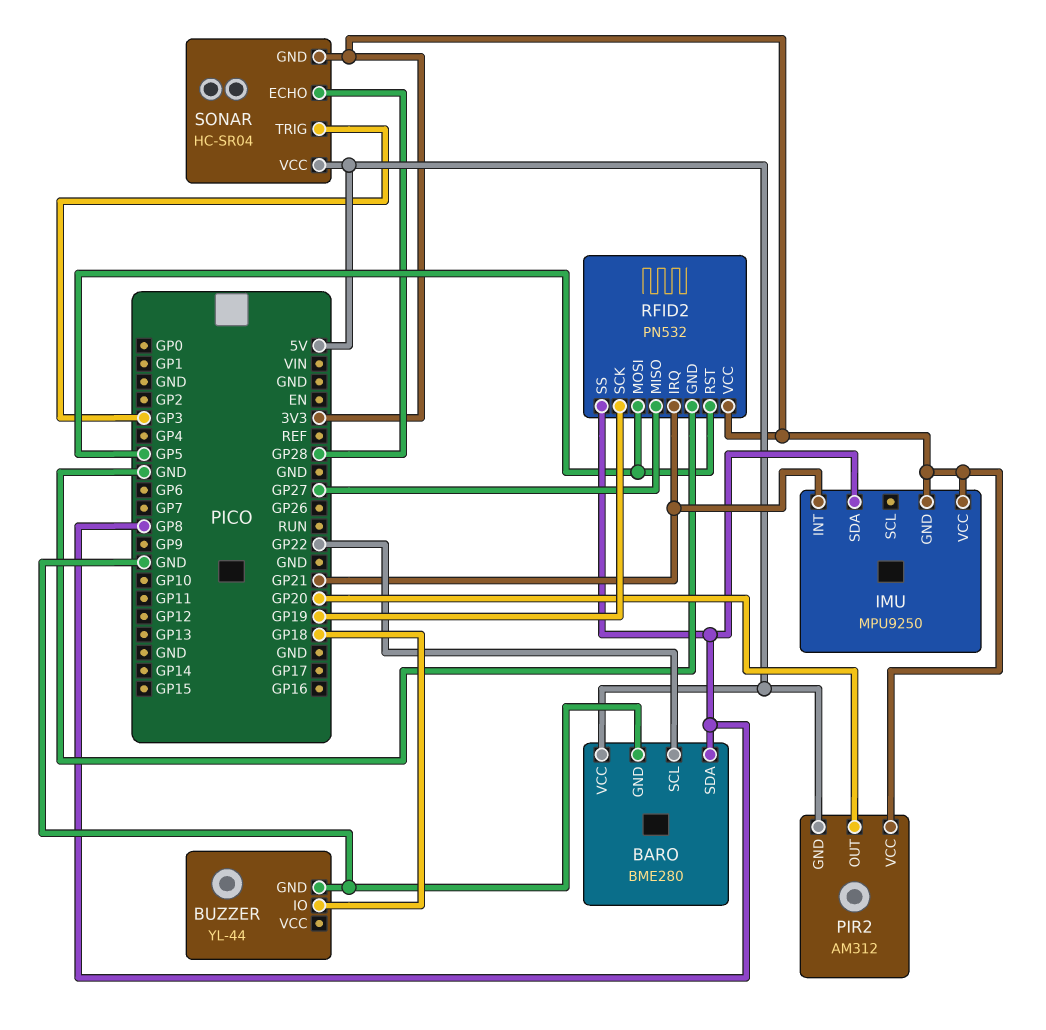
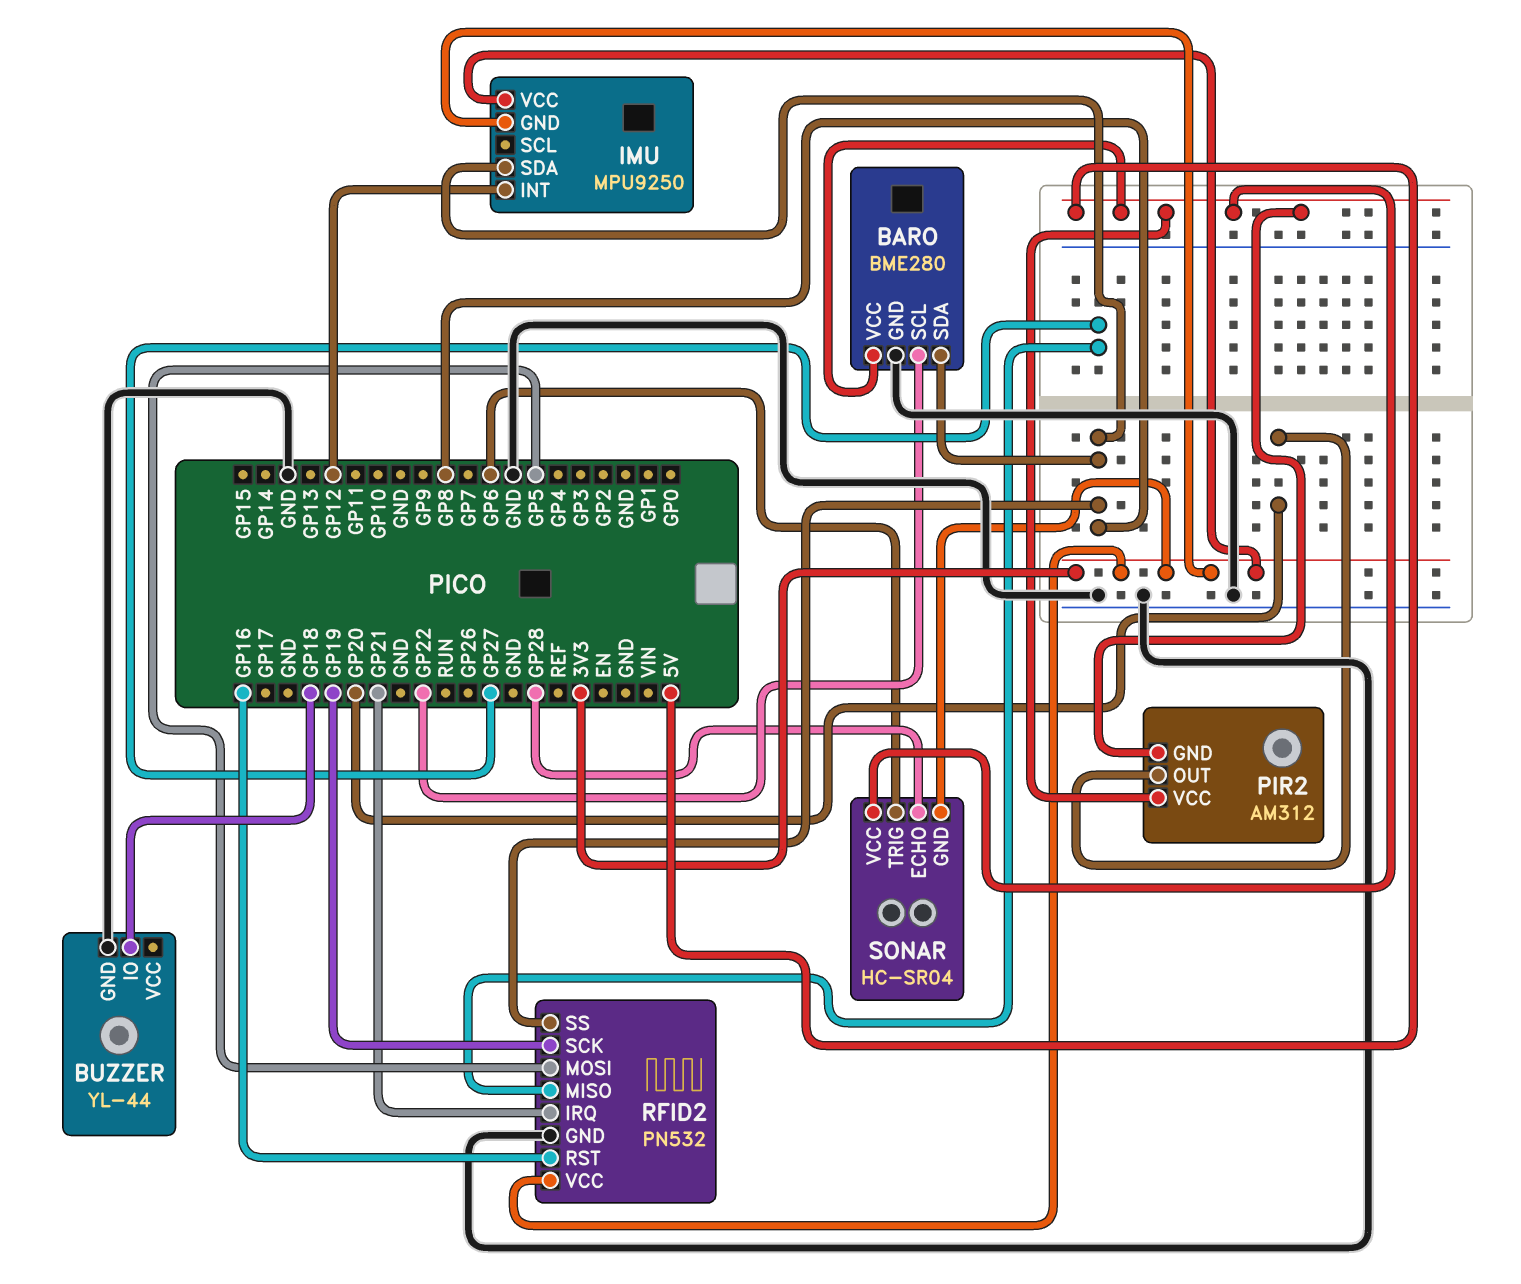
IMU pin INT: GP21 -> GP12
PIR2 pin VCC: 3V3 -> 5V
RFID2 pin RST: GP5 -> GP16
SONAR pin TRIG: GP3 -> GP6

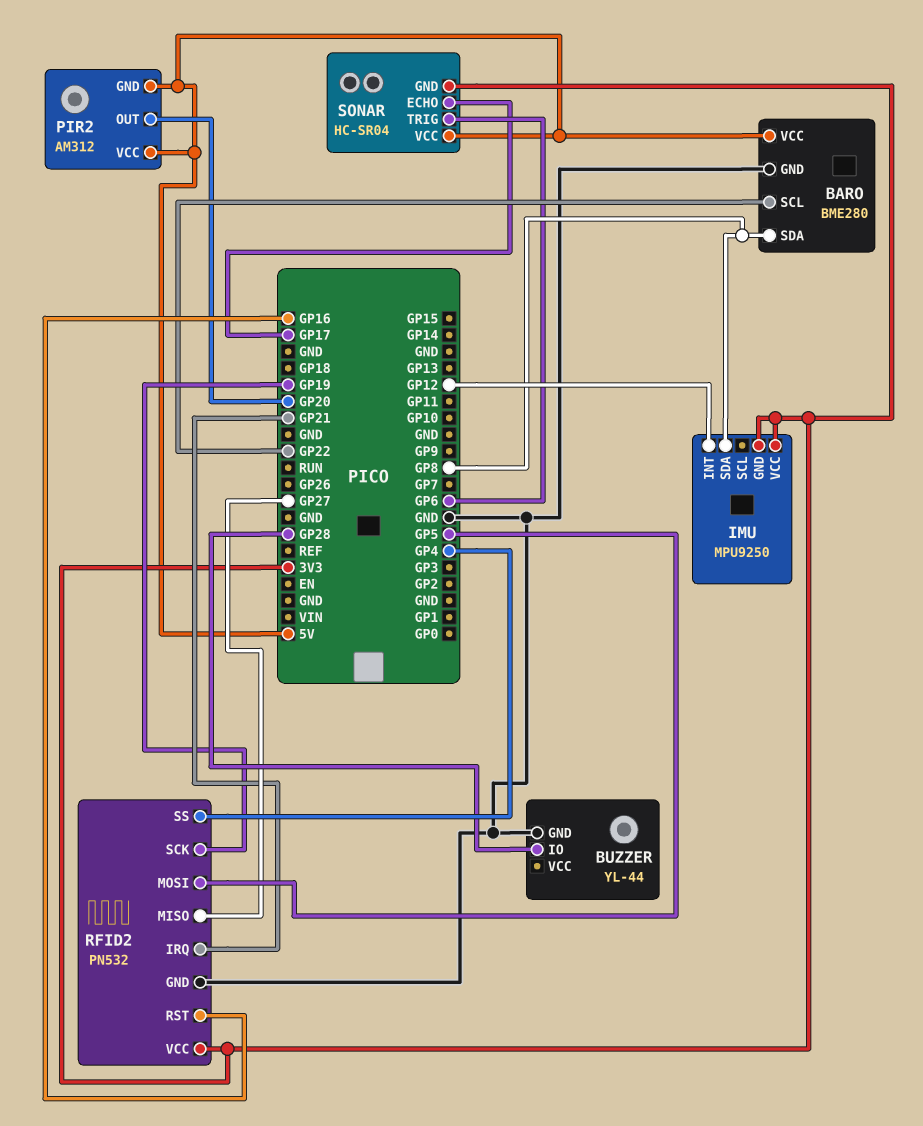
BUZZER pin IO: GP18 -> GP28
RFID2 pin SS: GP8 -> GP4
SONAR pin ECHO: GP28 -> GP17

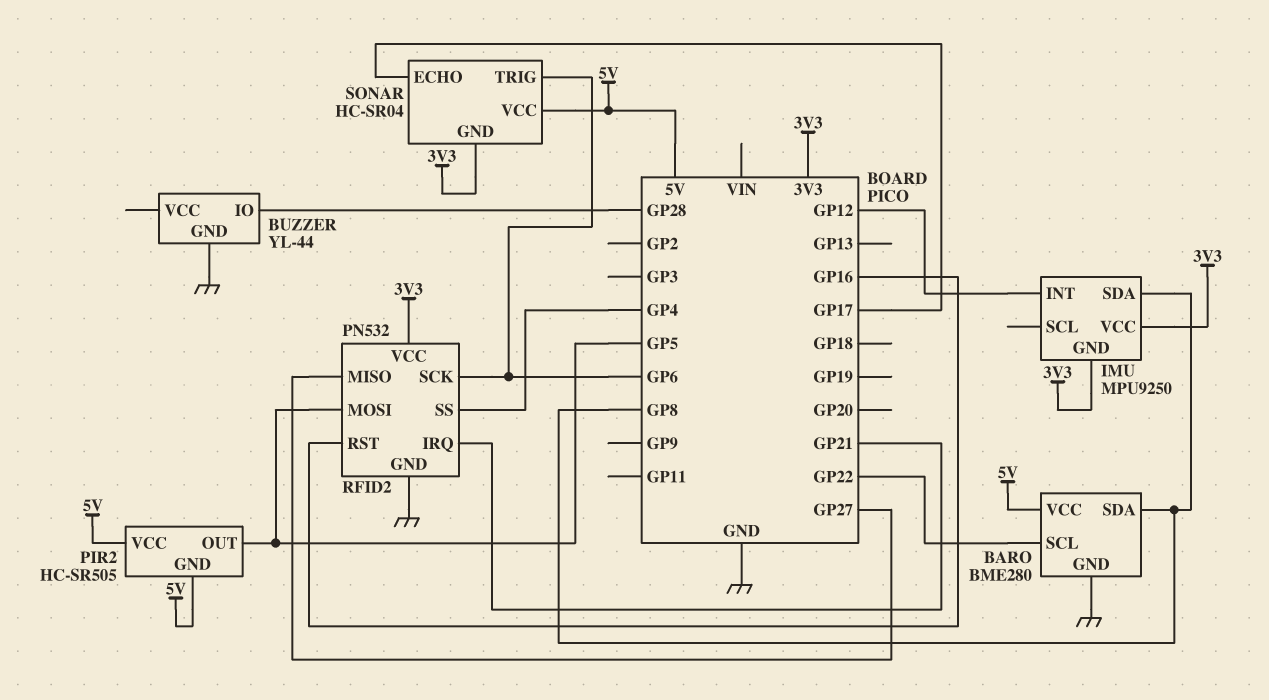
PIR2: AM312 -> HC-SR505
PIR2 pin OUT: GP20 -> GP5
RFID2 pin SCK: GP19 -> GP6

